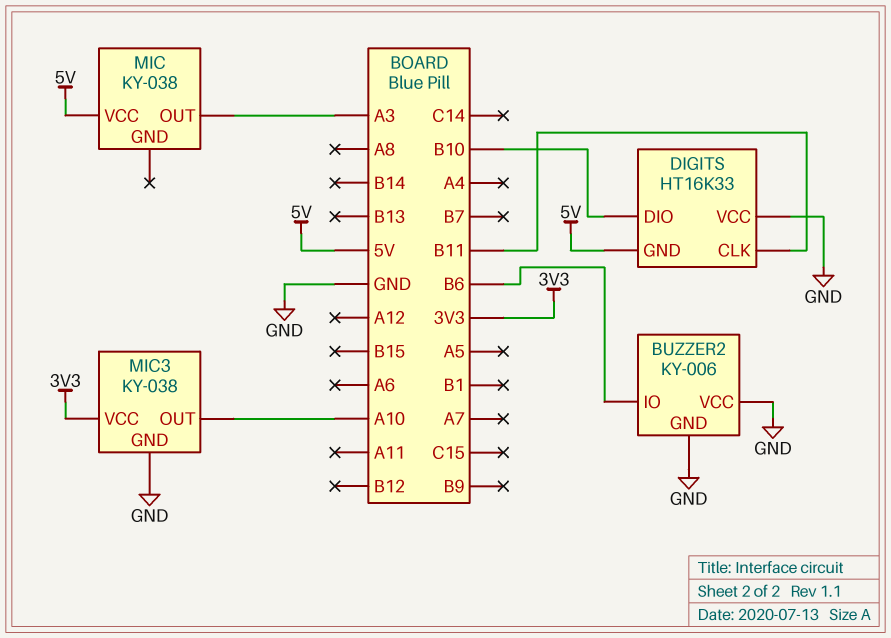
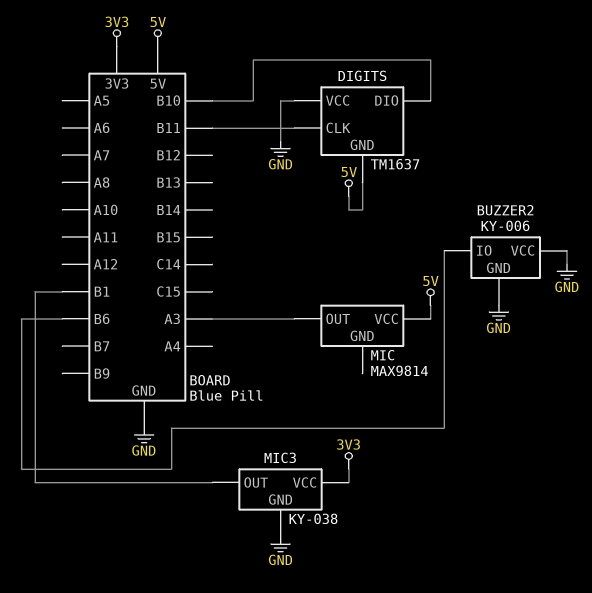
DIGITS: HT16K33 -> TM1637
MIC: KY-038 -> MAX9814
MIC3 pin OUT: A10 -> B1

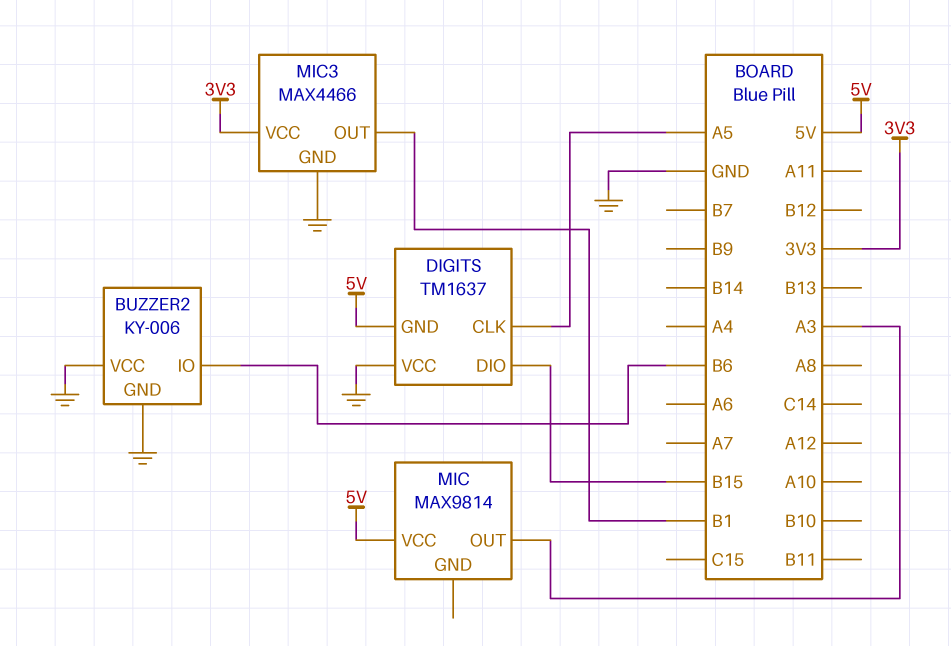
DIGITS pin CLK: B11 -> A5
DIGITS pin DIO: B10 -> B15
MIC3: KY-038 -> MAX4466

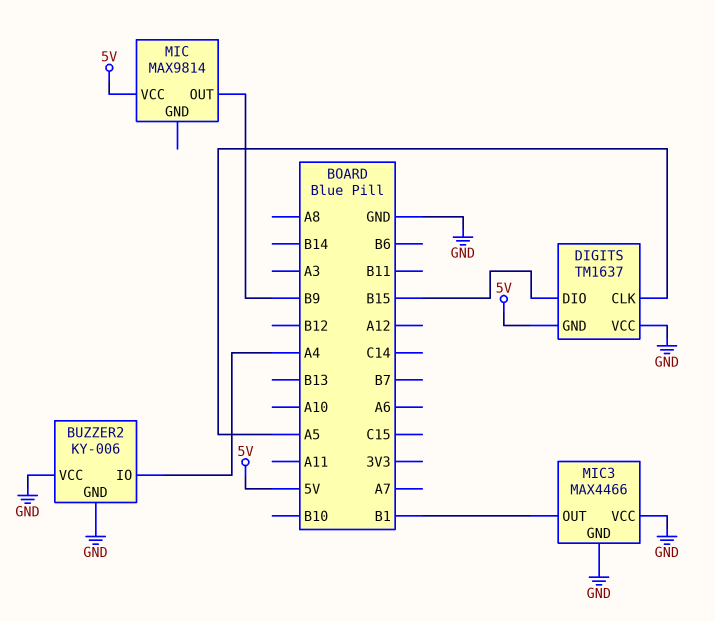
BUZZER2 pin IO: B6 -> A4
MIC pin OUT: A3 -> B9
MIC3 pin VCC: 3V3 -> GND

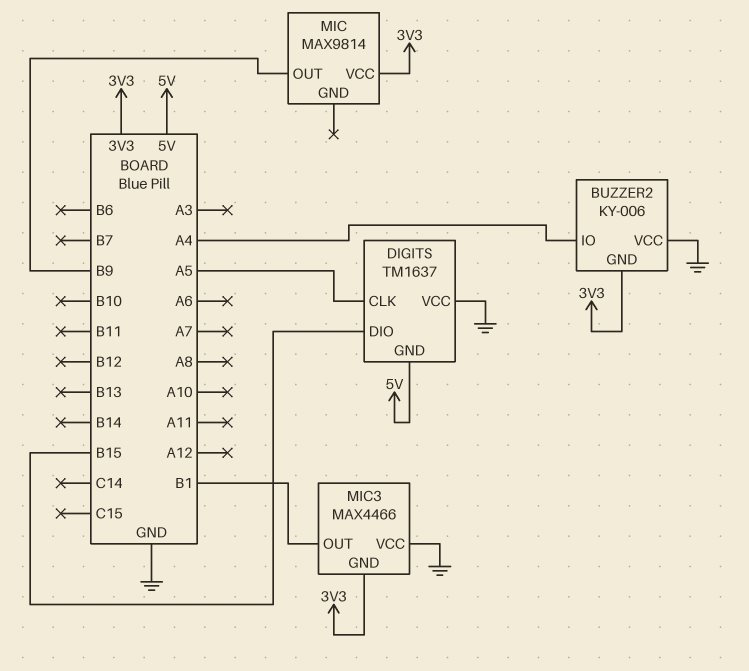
BUZZER2 pin GND: GND -> 3V3
MIC pin VCC: 5V -> 3V3
MIC3 pin GND: GND -> 3V3

